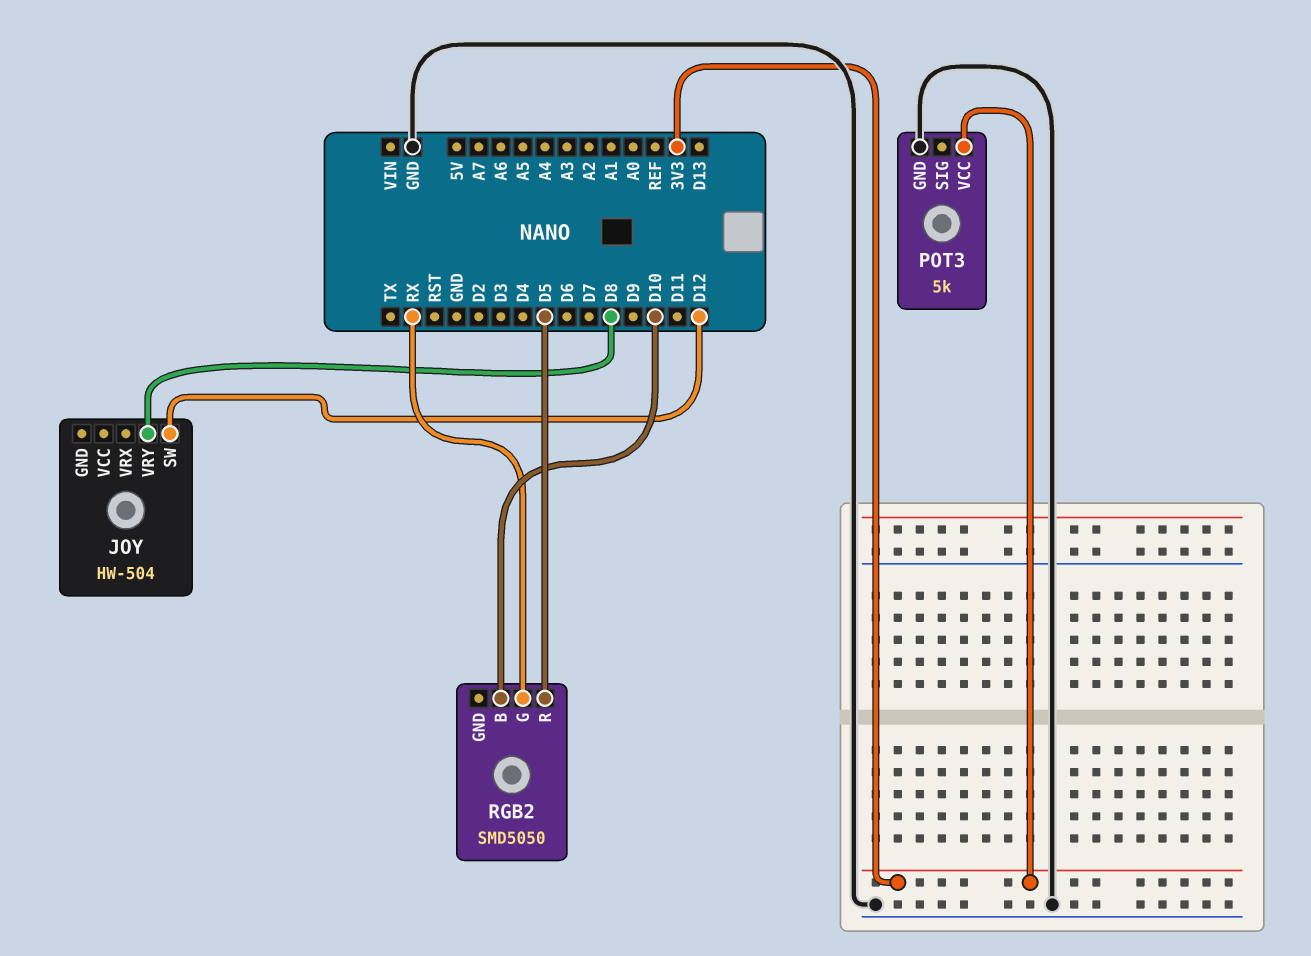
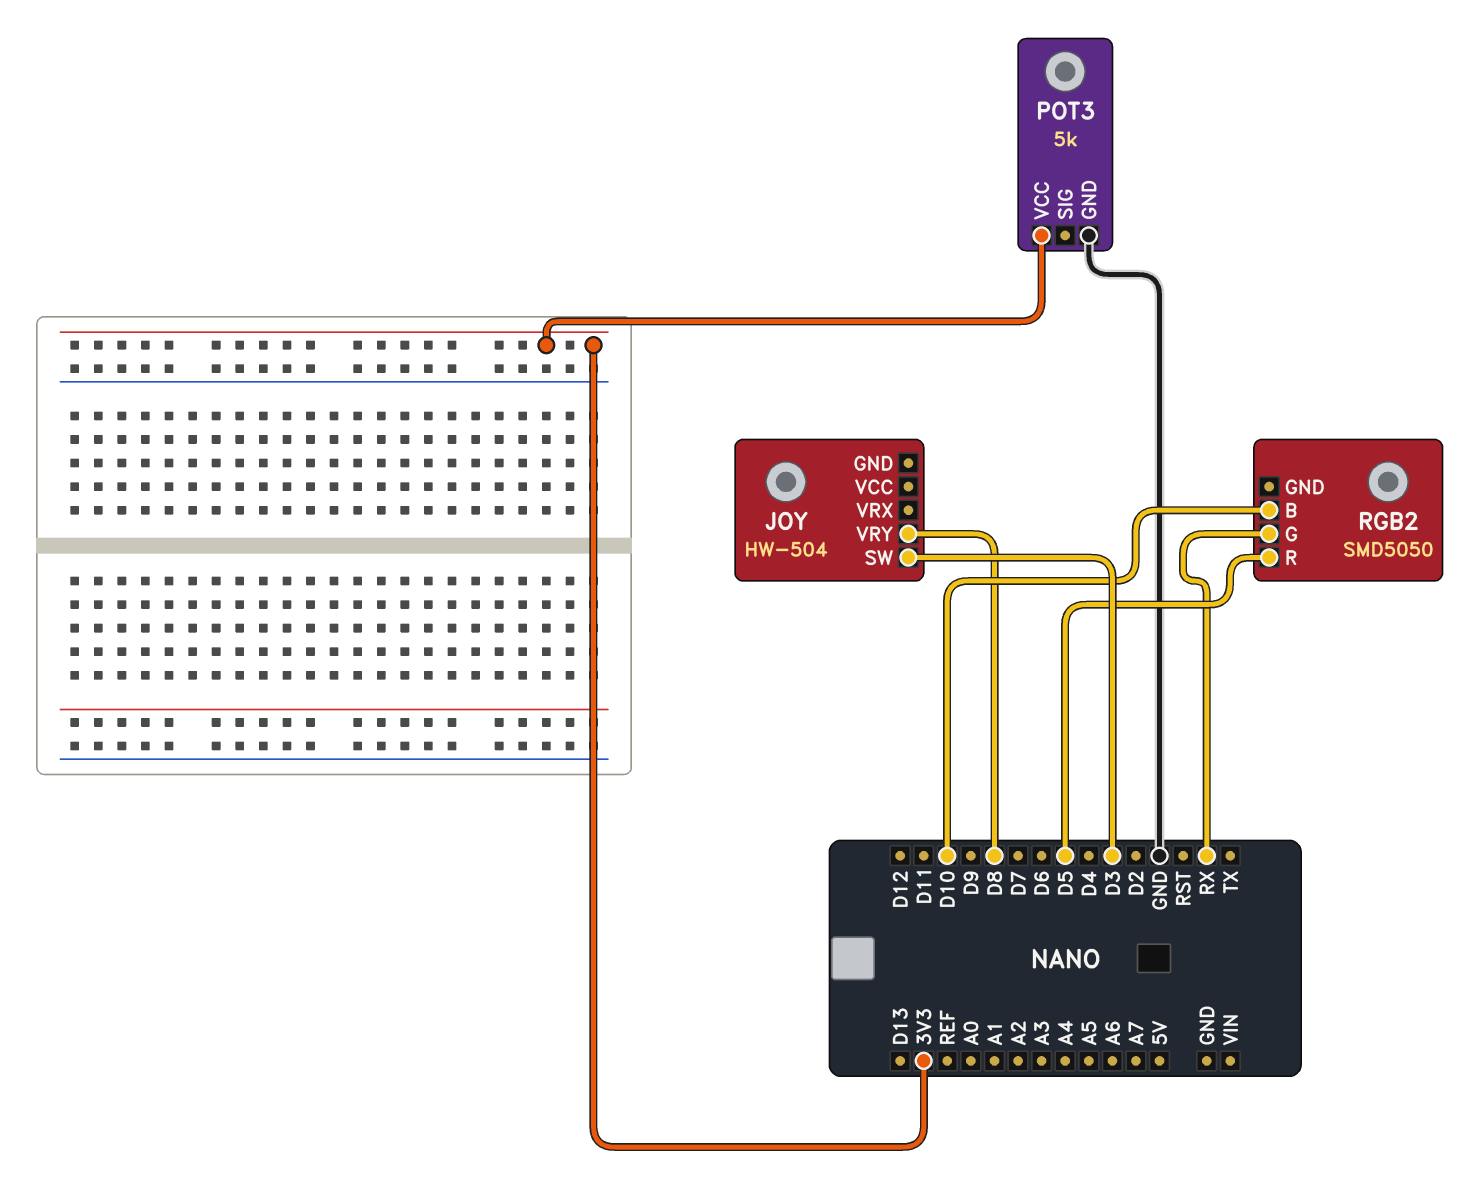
JOY pin SW: D12 -> D3

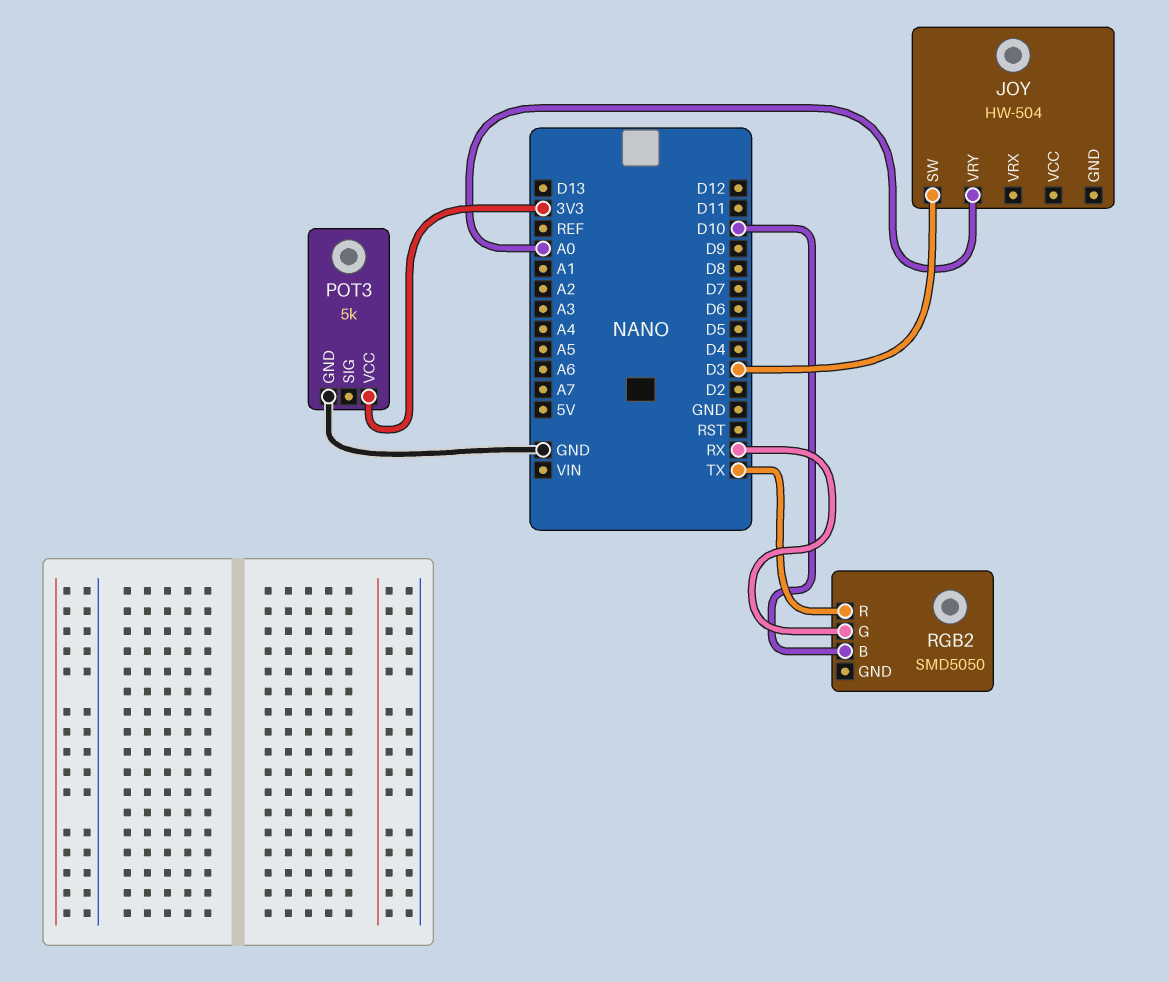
JOY pin VRY: D8 -> A0
RGB2 pin R: D5 -> TX

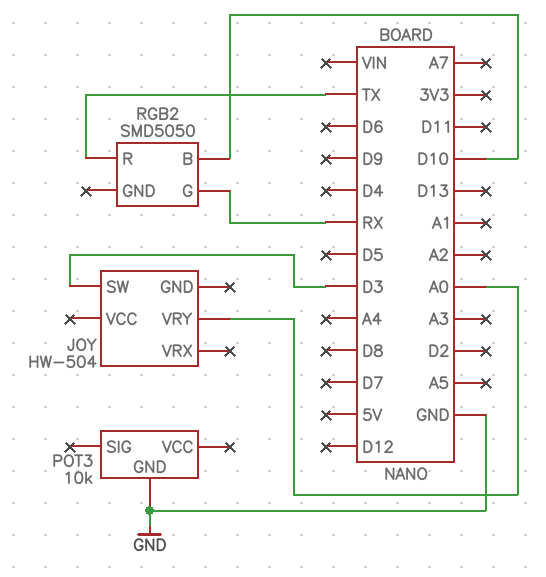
POT3: 5k -> 10k
POT3 pin VCC: 3V3 -> none

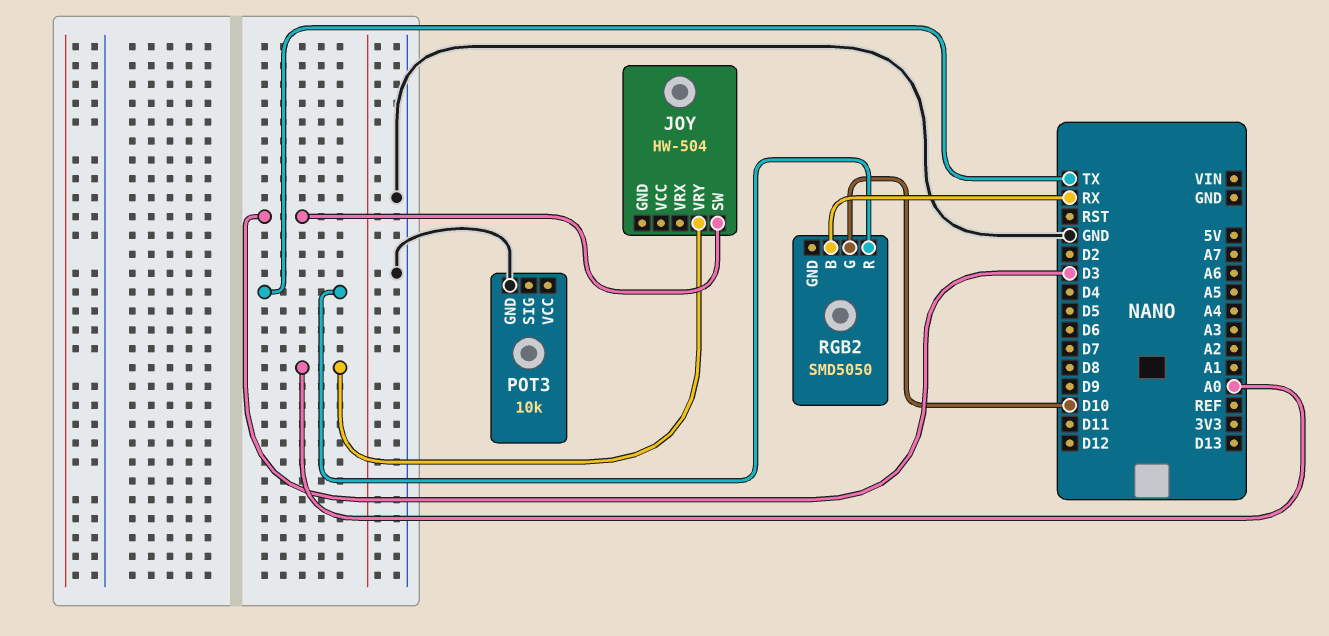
RGB2 pin B: D10 -> RX
RGB2 pin G: RX -> D10

